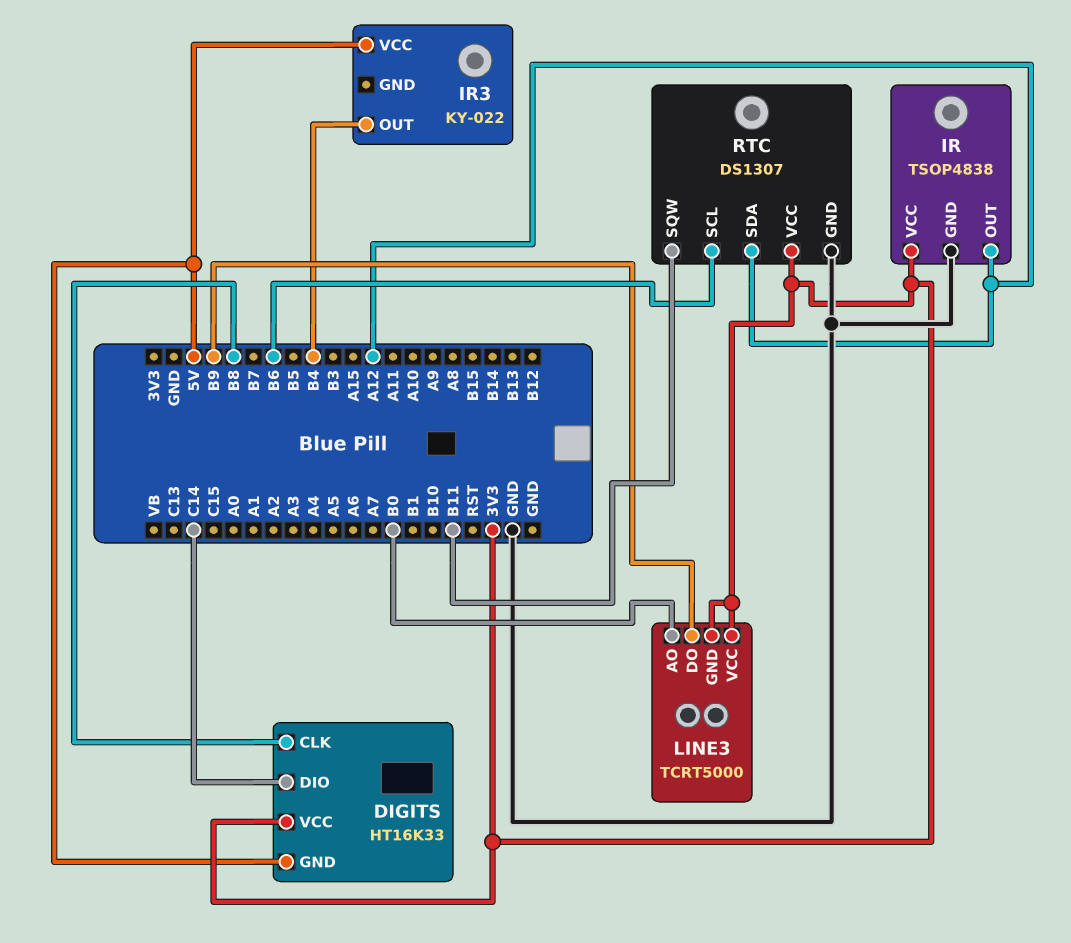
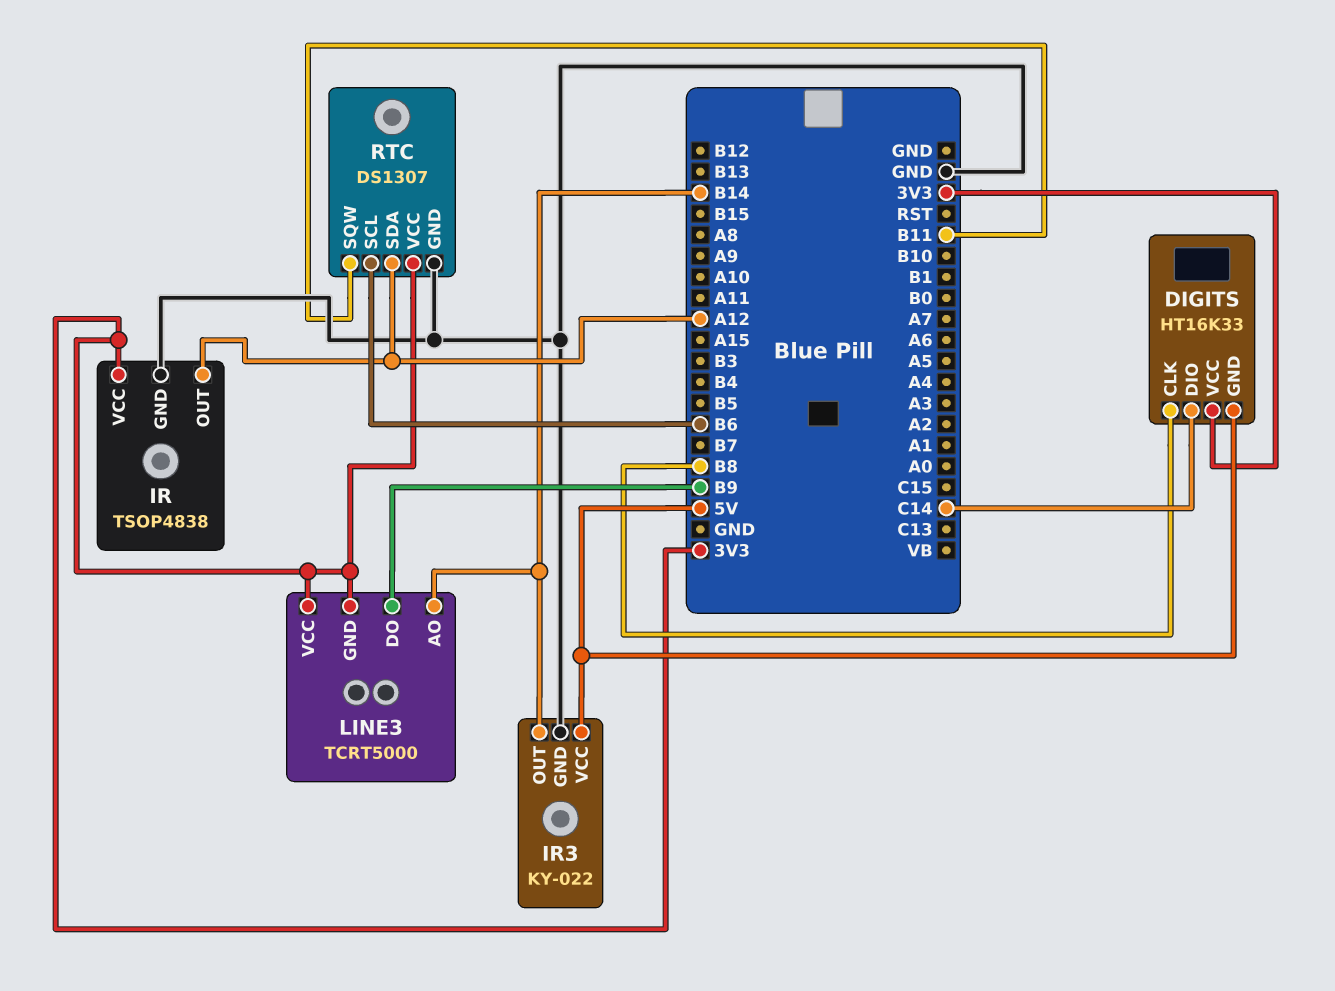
IR3 pin GND: none -> GND
IR3 pin OUT: B4 -> B14
LINE3 pin AO: B0 -> B14

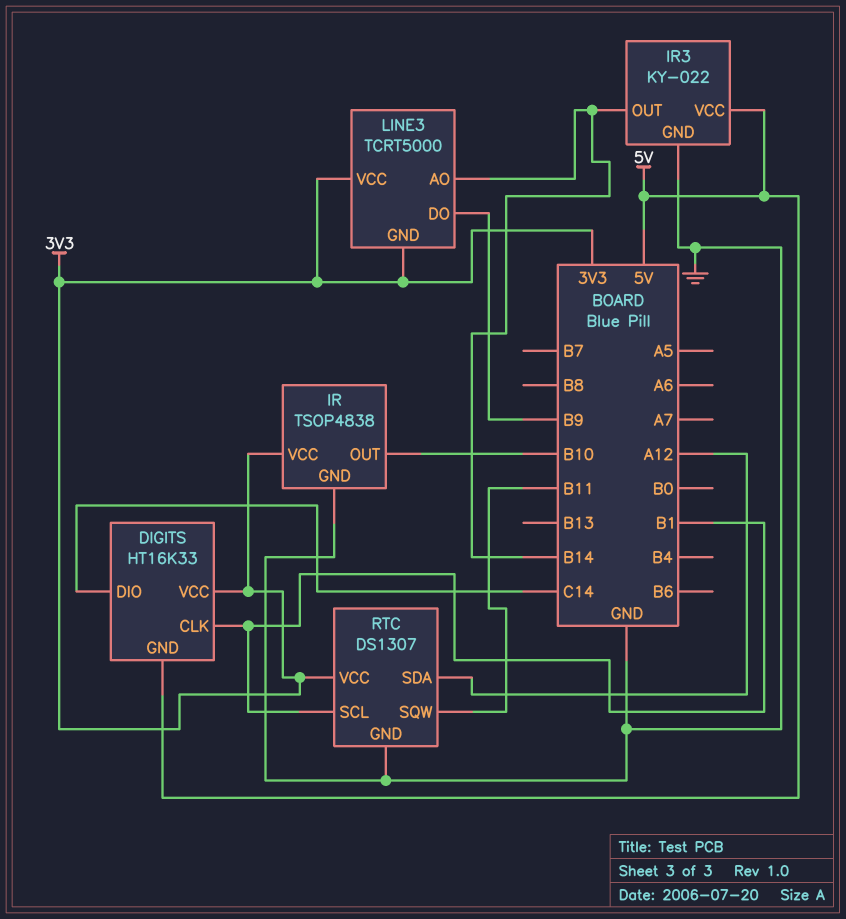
DIGITS pin CLK: B8 -> B1
IR pin OUT: A12 -> B10
RTC pin SCL: B6 -> B1

